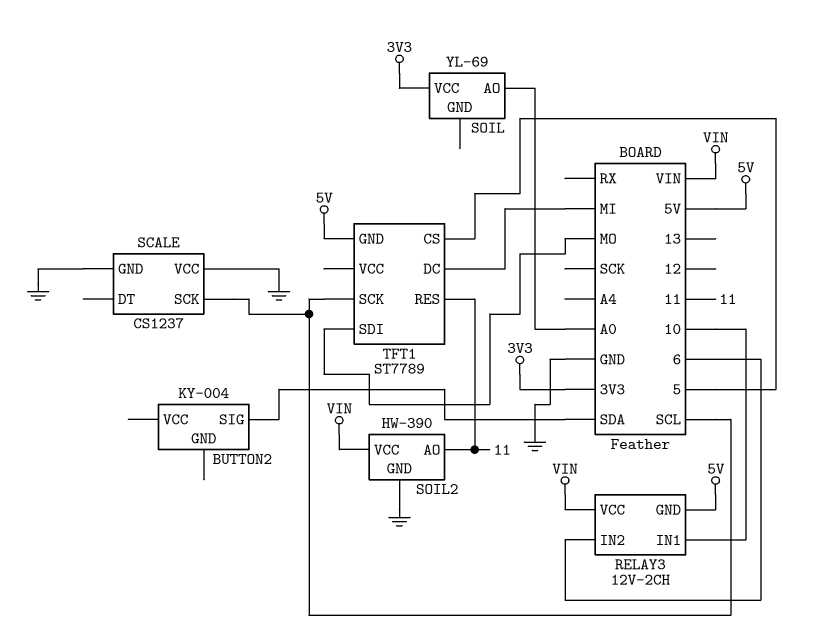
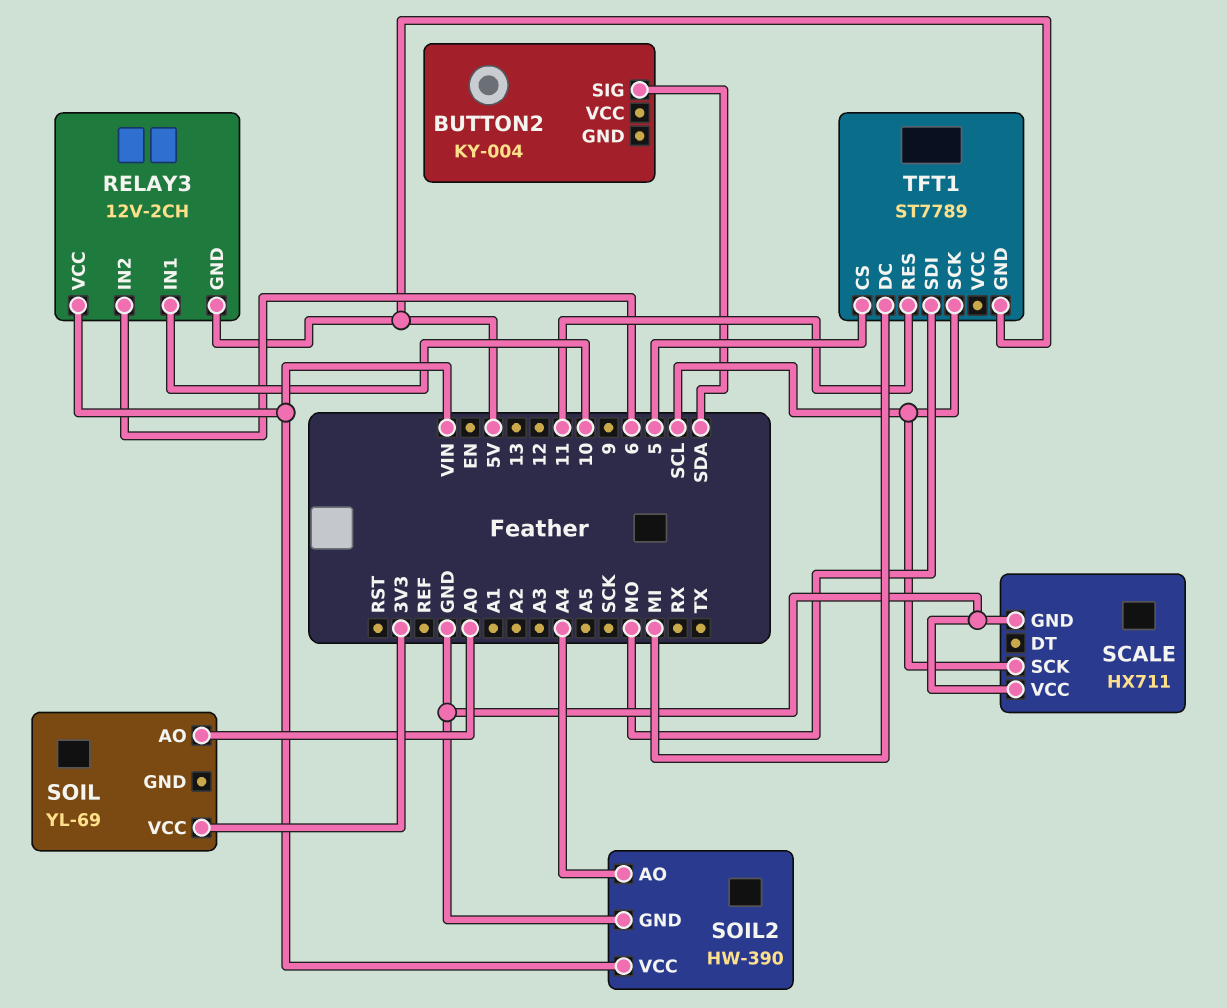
SCALE: CS1237 -> HX711
SOIL2 pin AO: 11 -> A4

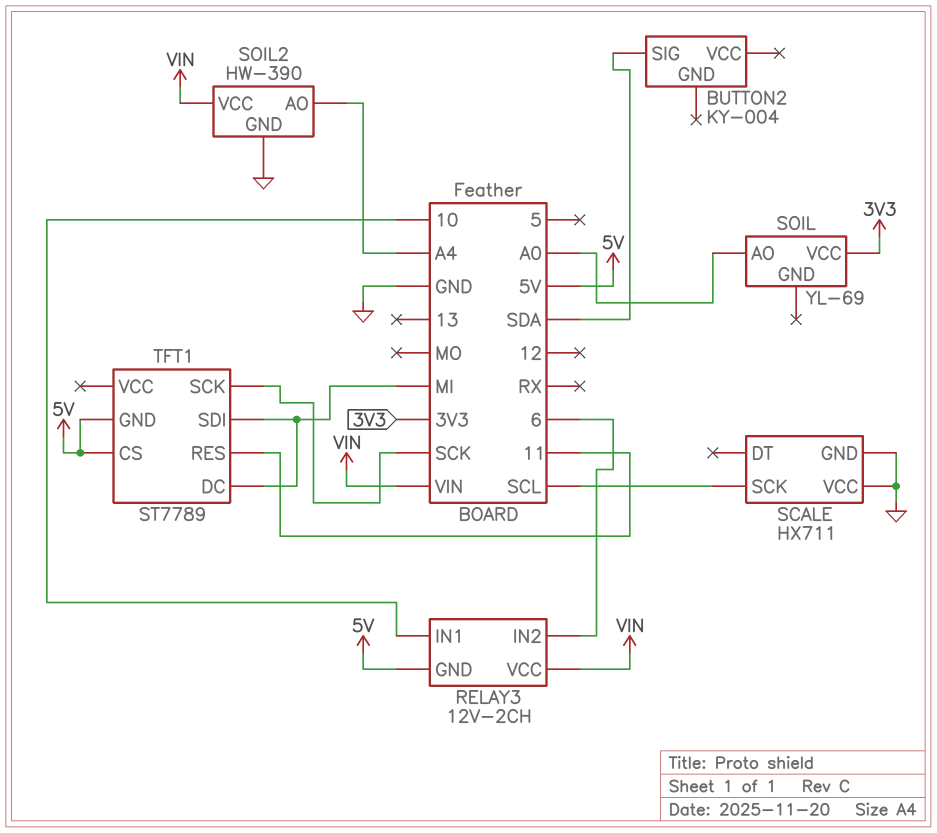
TFT1 pin CS: 5 -> 5V
TFT1 pin SCK: SCL -> SCK
TFT1 pin SDI: MO -> MI

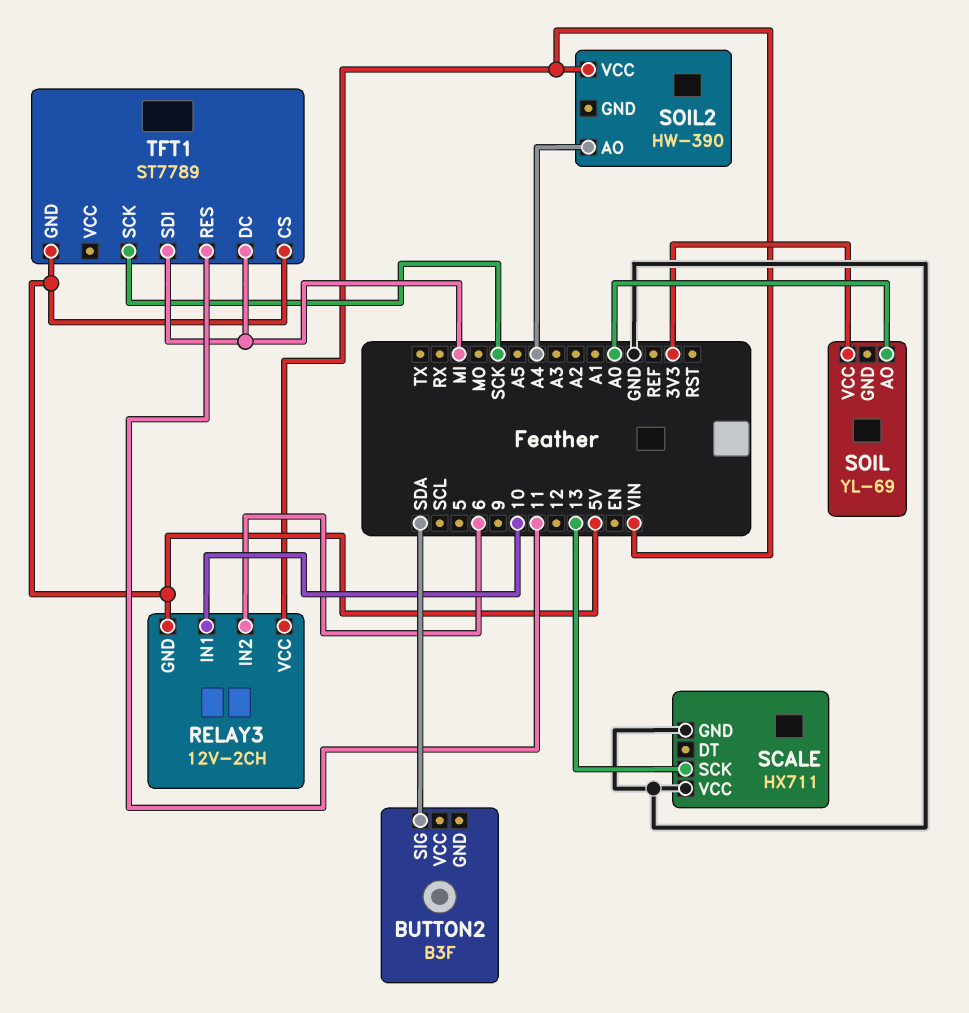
BUTTON2: KY-004 -> B3F
SCALE pin SCK: SCL -> 13
SOIL2 pin GND: GND -> none

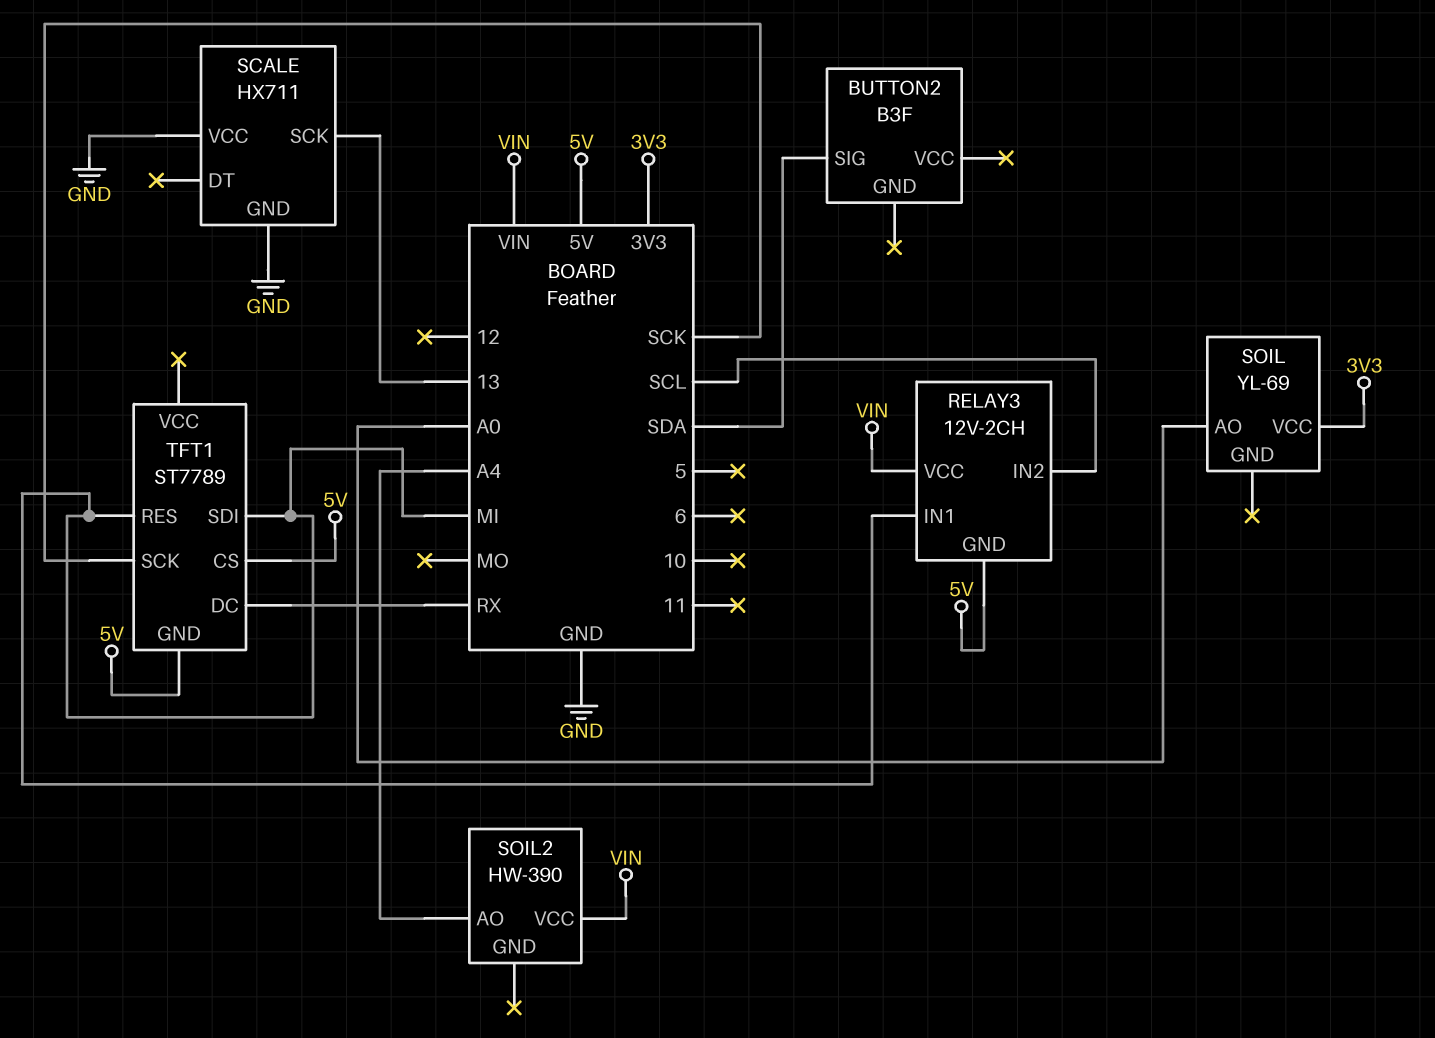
RELAY3 pin IN1: 10 -> MI
RELAY3 pin IN2: 6 -> SCL
TFT1 pin DC: MI -> RX
TFT1 pin RES: 11 -> MI

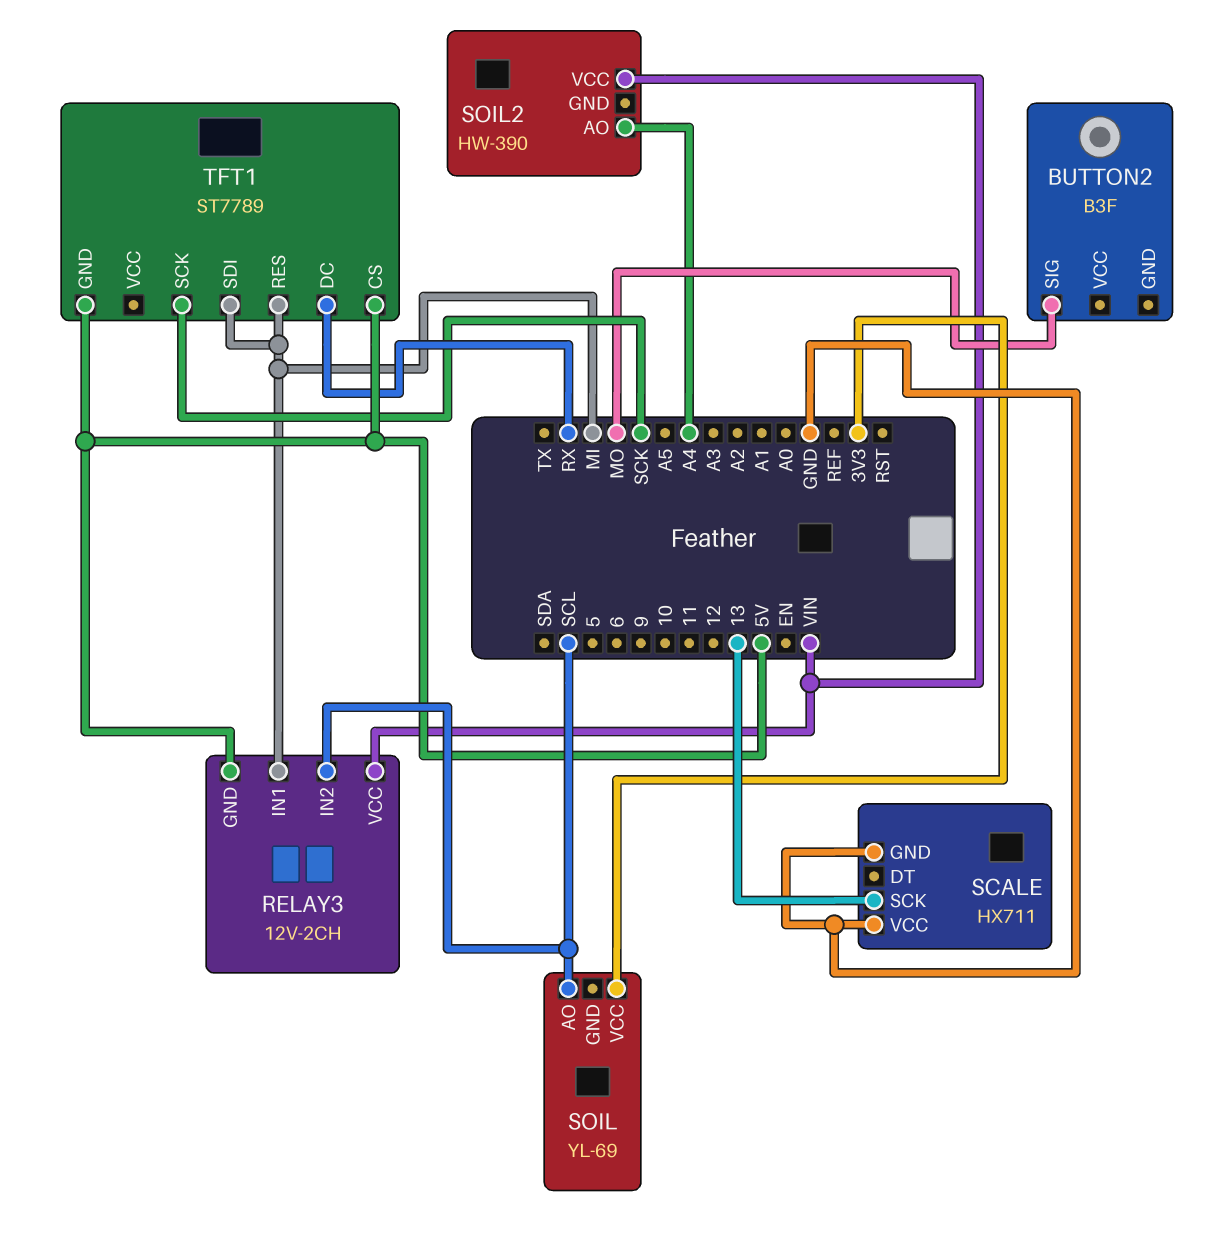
BUTTON2 pin SIG: SDA -> MO
SOIL pin AO: A0 -> SCL

